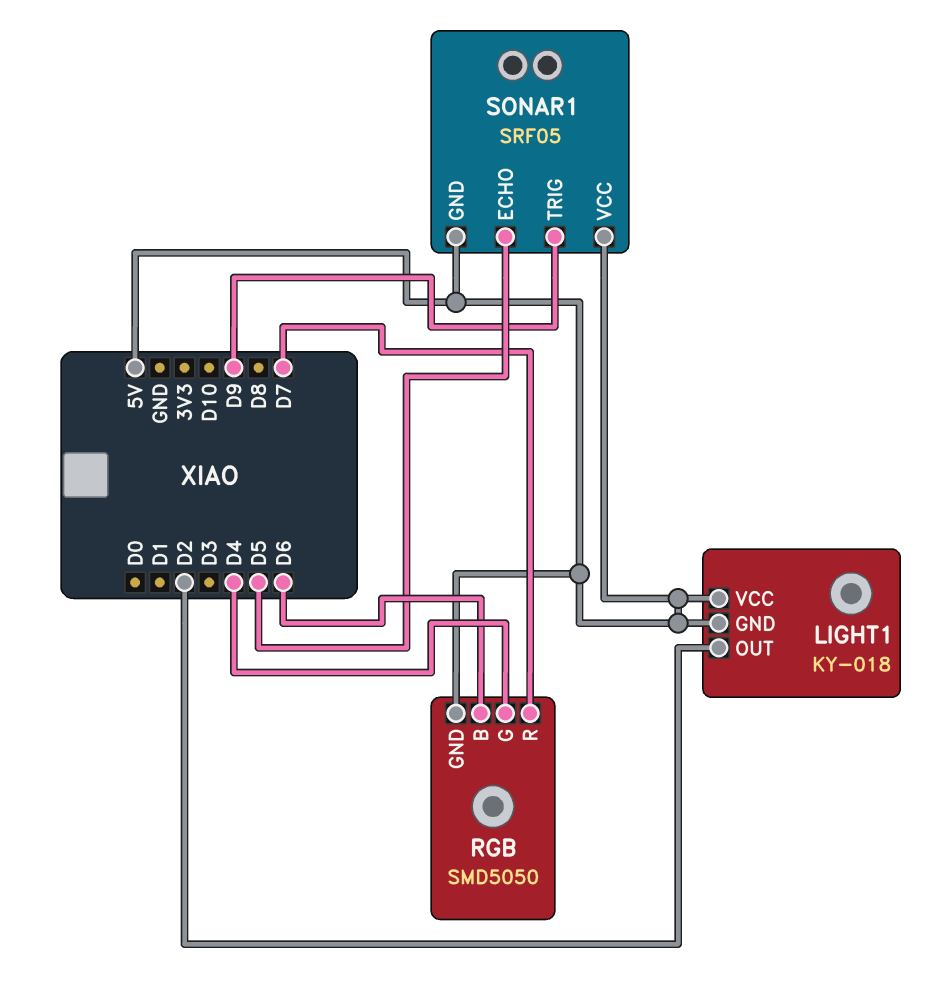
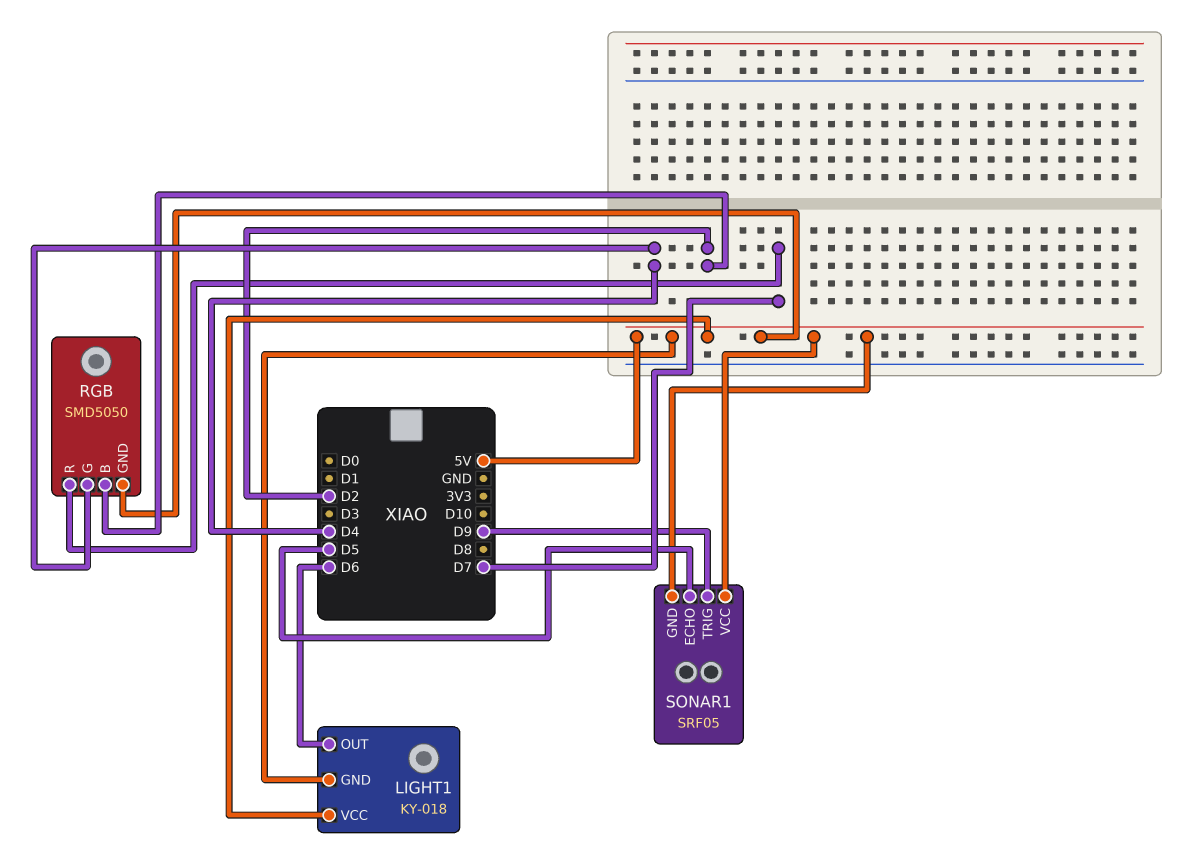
LIGHT1 pin OUT: D2 -> D6
RGB pin B: D6 -> D2

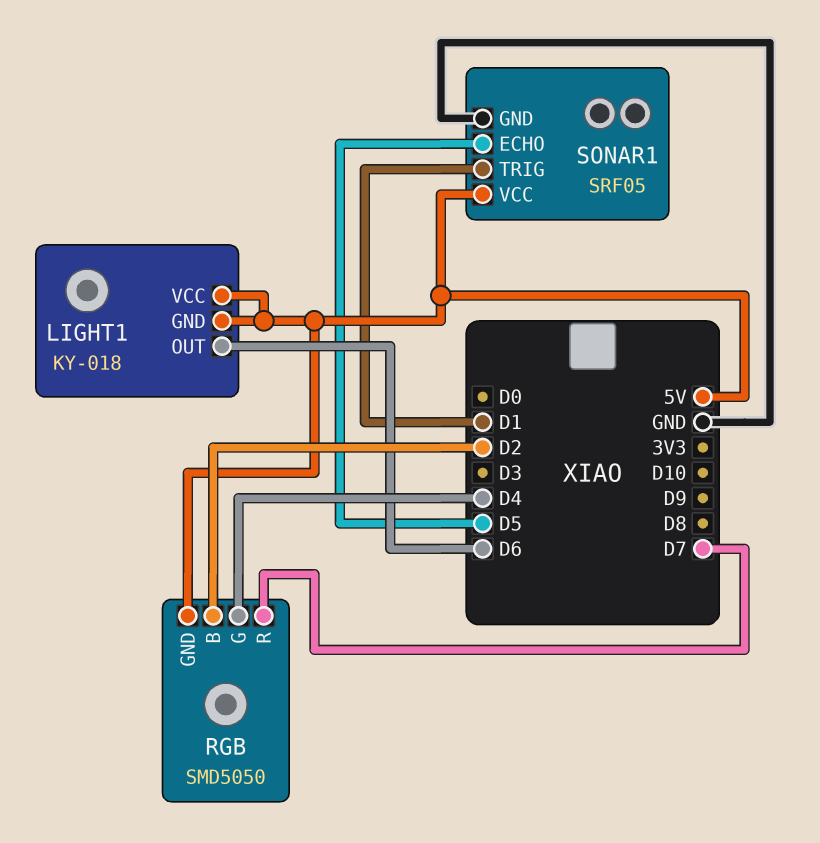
SONAR1 pin GND: 5V -> GND
SONAR1 pin TRIG: D9 -> D1

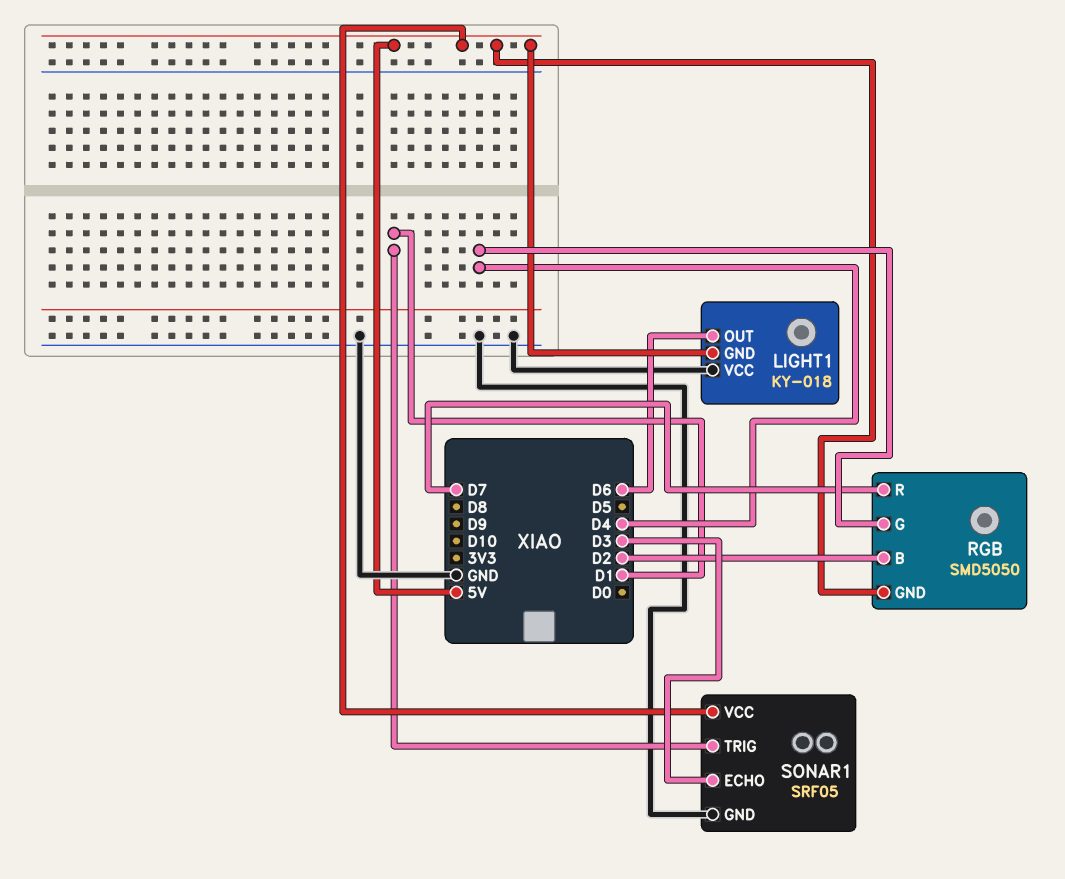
LIGHT1 pin VCC: 5V -> GND
SONAR1 pin ECHO: D5 -> D3

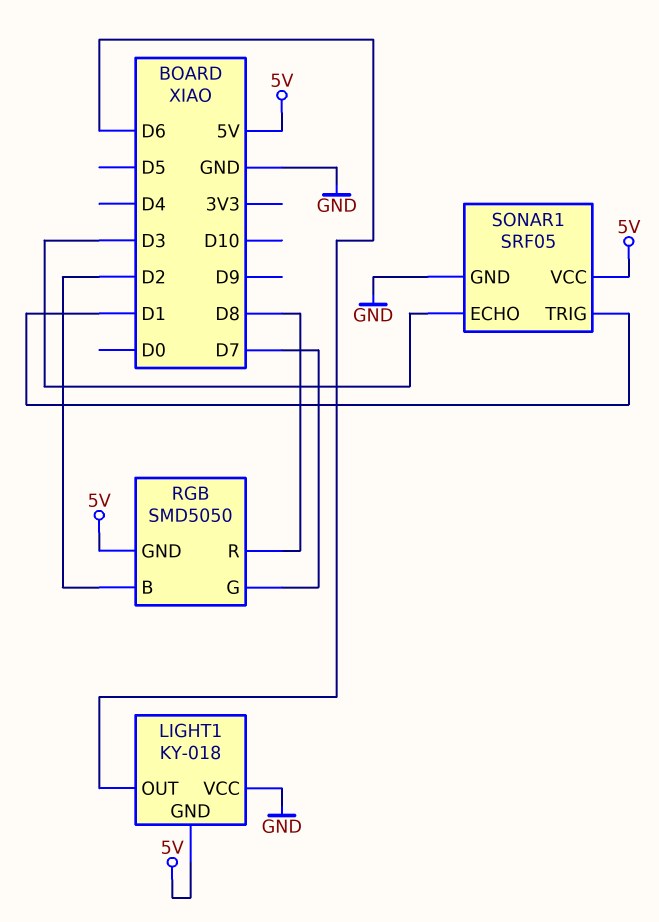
RGB pin G: D4 -> D7
RGB pin R: D7 -> D8

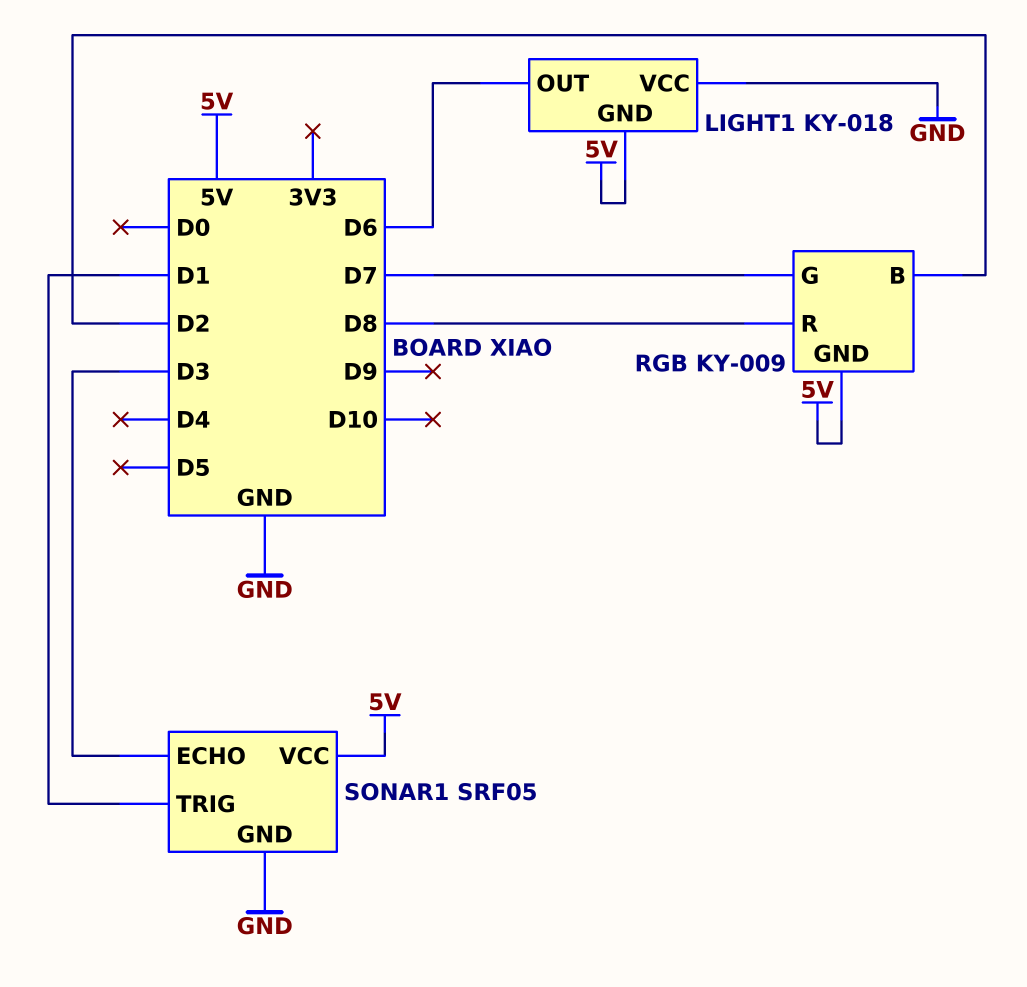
RGB: SMD5050 -> KY-009

